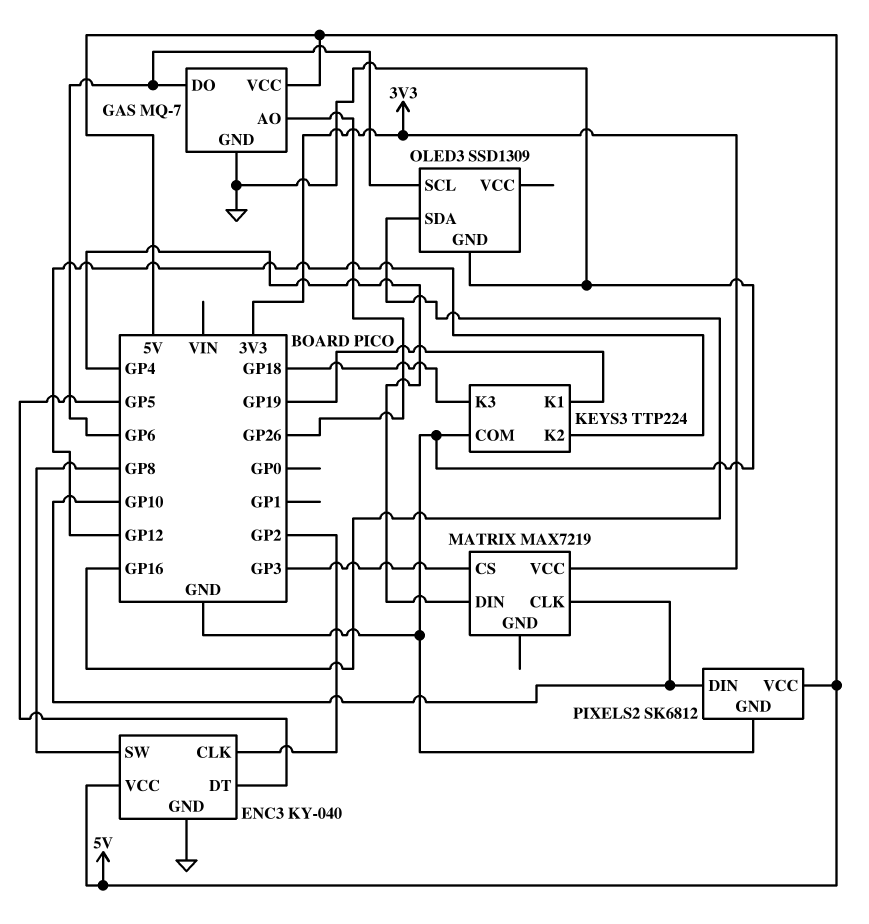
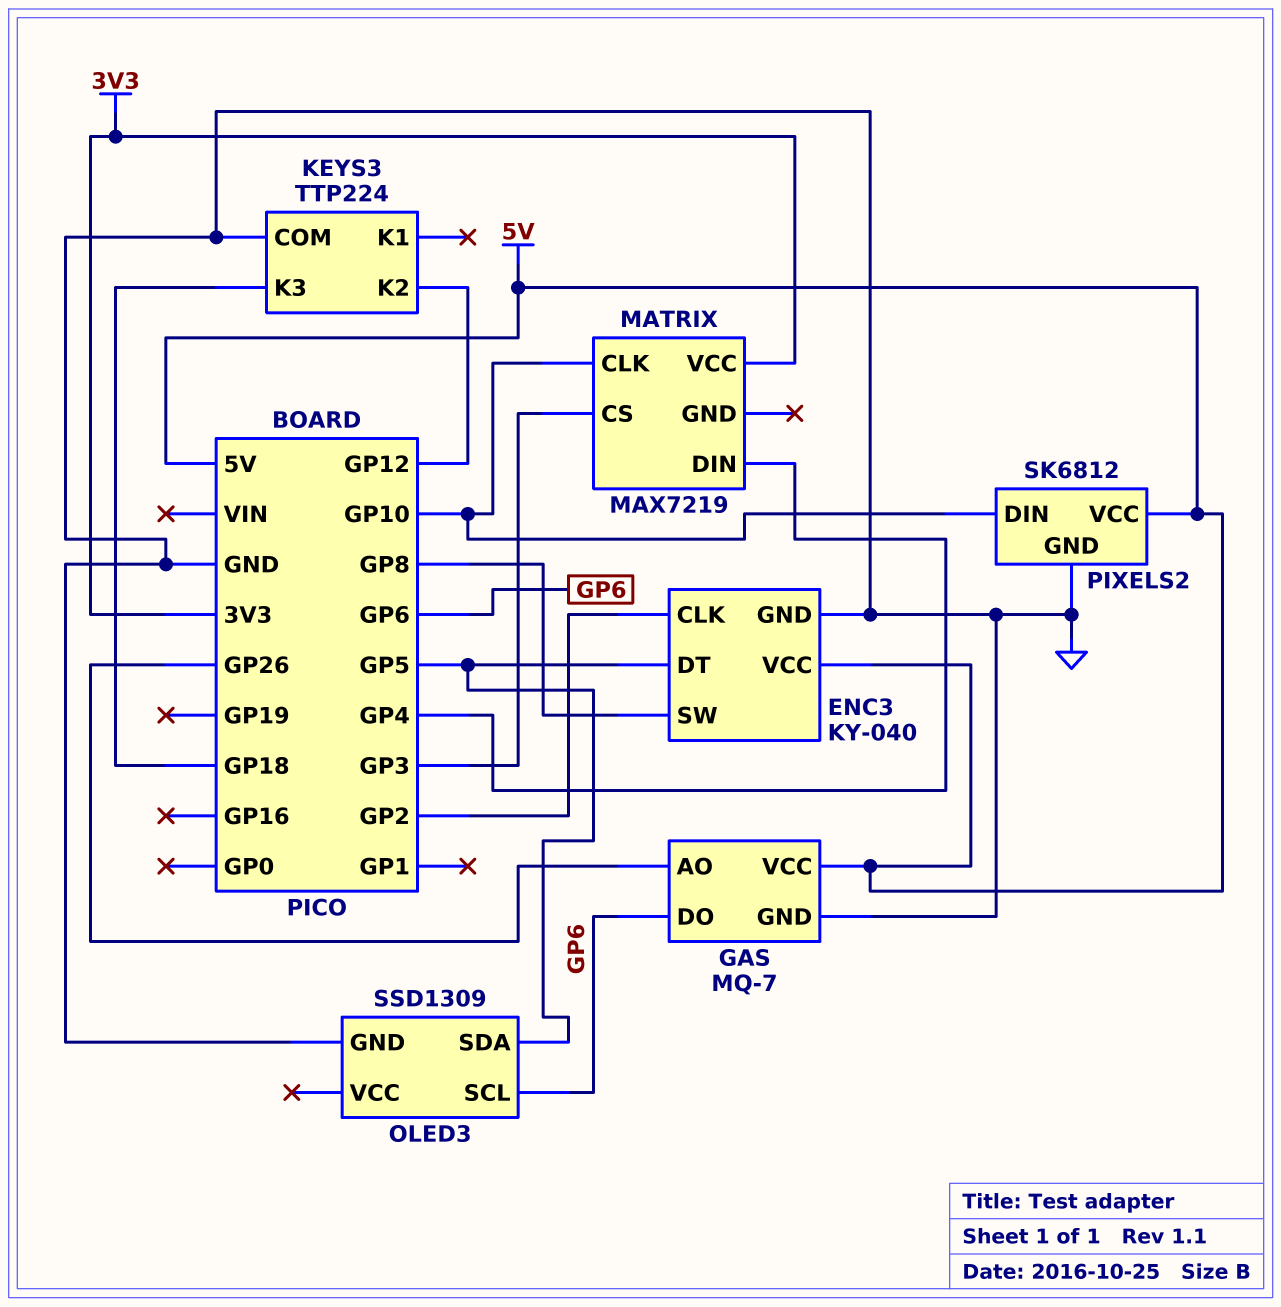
KEYS3 pin K1: GP19 -> none
OLED3 pin SDA: GP16 -> GP5

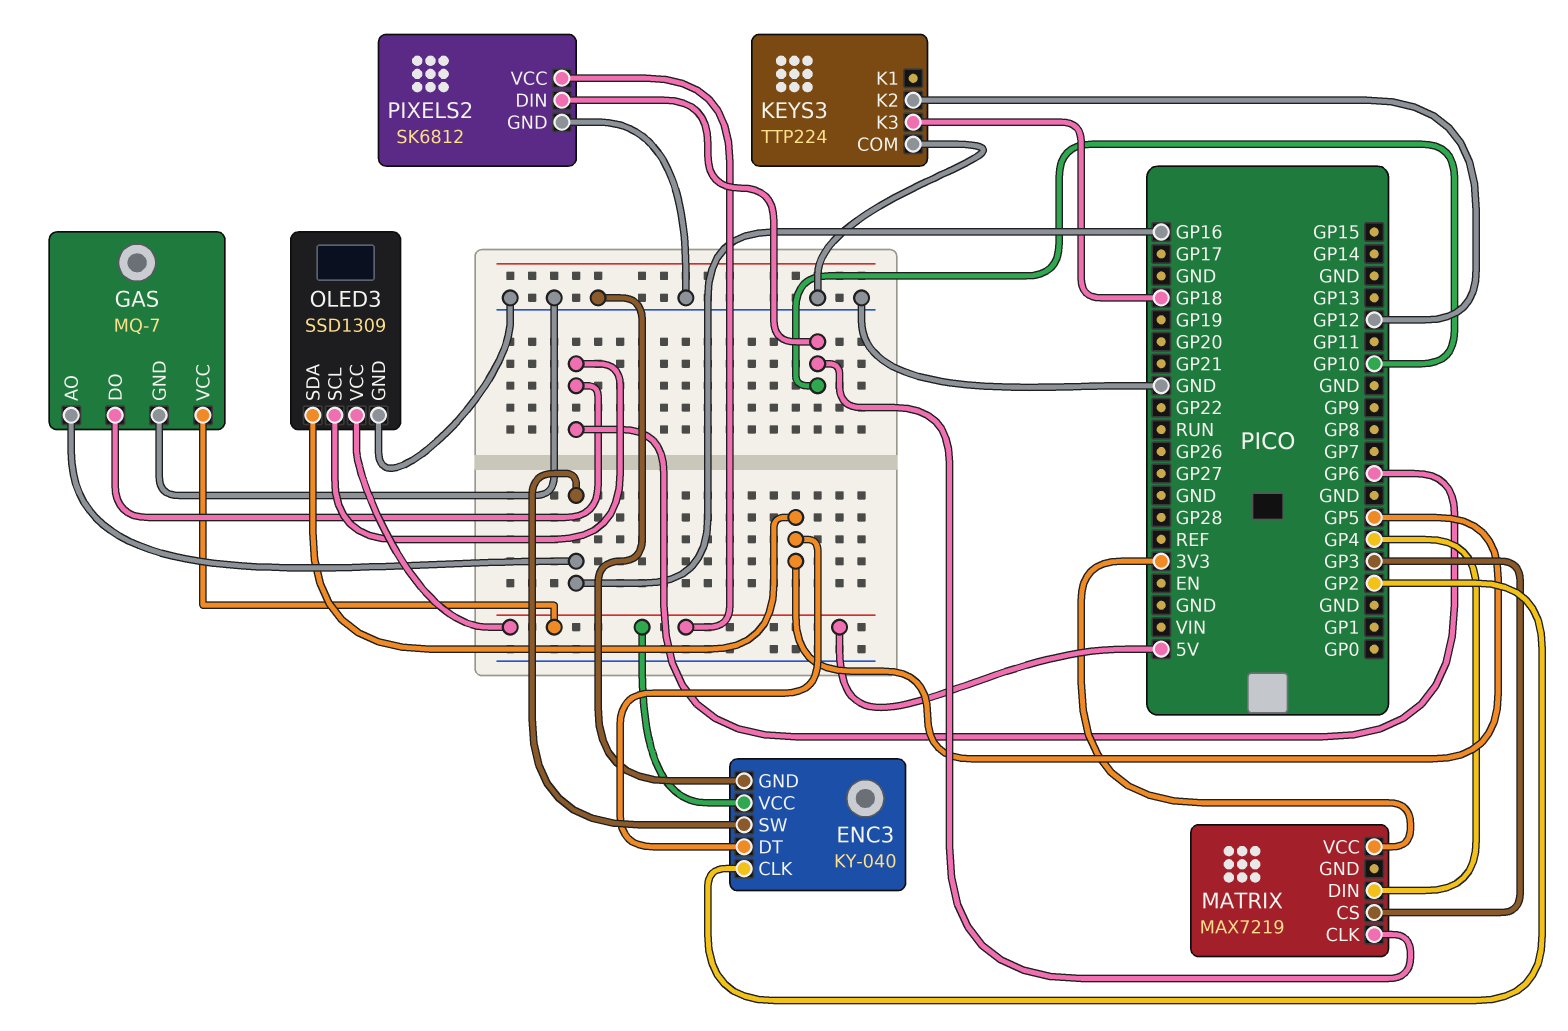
ENC3 pin SW: GP8 -> GP16
GAS pin AO: GP26 -> GP16
OLED3 pin VCC: none -> 5V

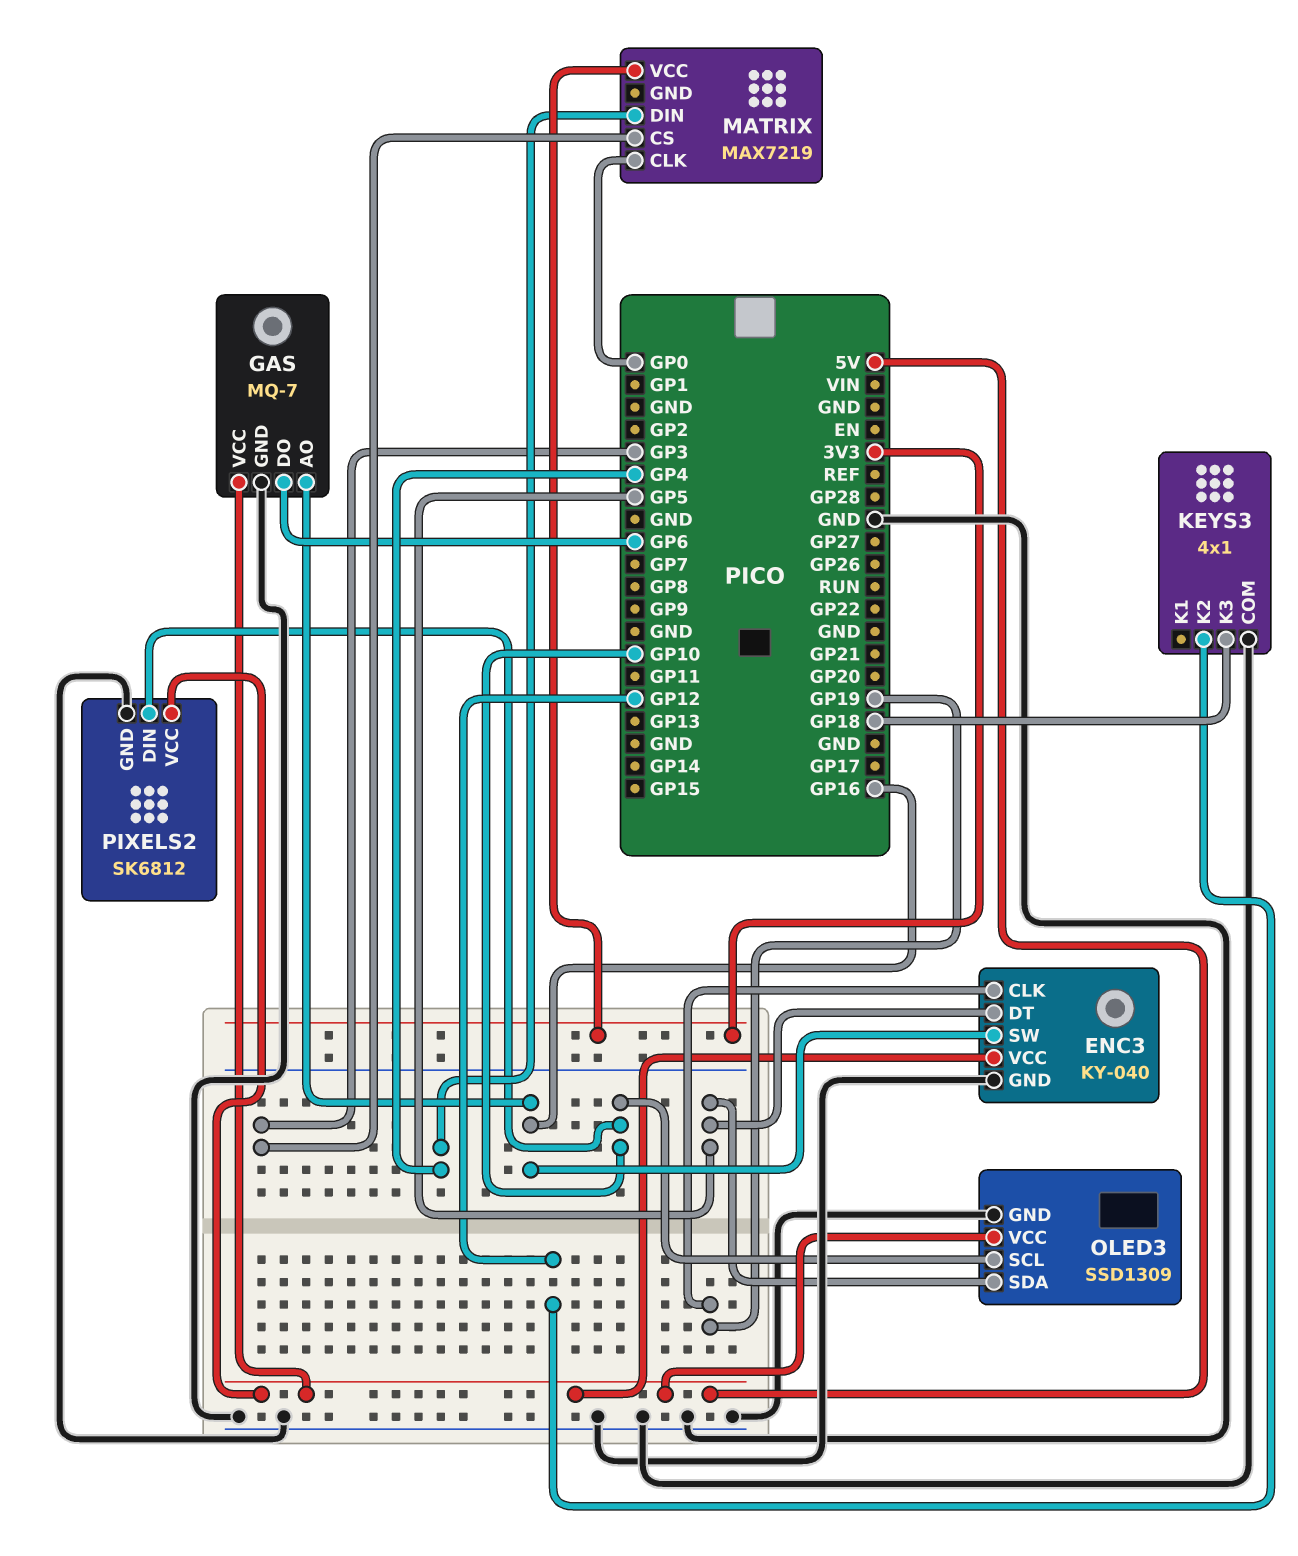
ENC3 pin CLK: GP2 -> GP19
KEYS3: TTP224 -> 4x1
MATRIX pin CLK: GP10 -> GP0
OLED3 pin SCL: GP6 -> GP10

